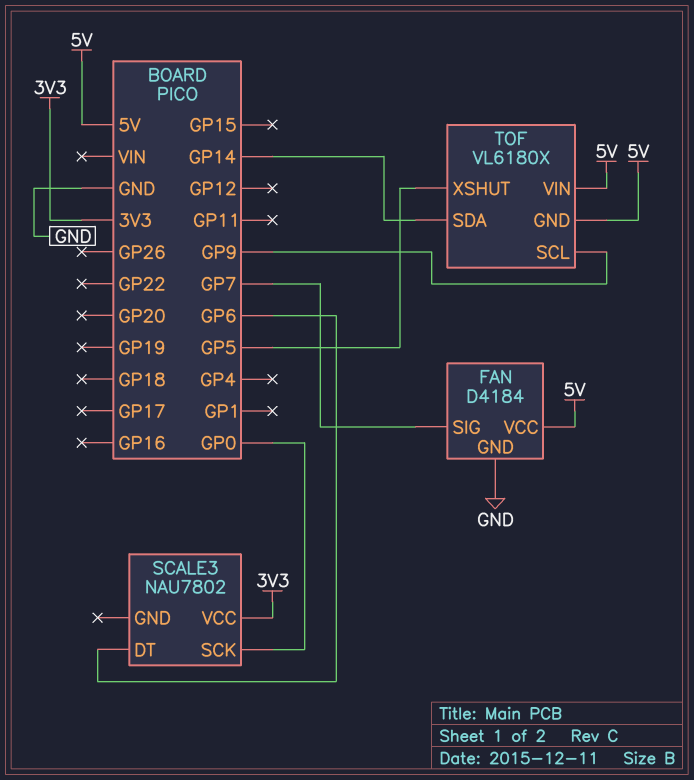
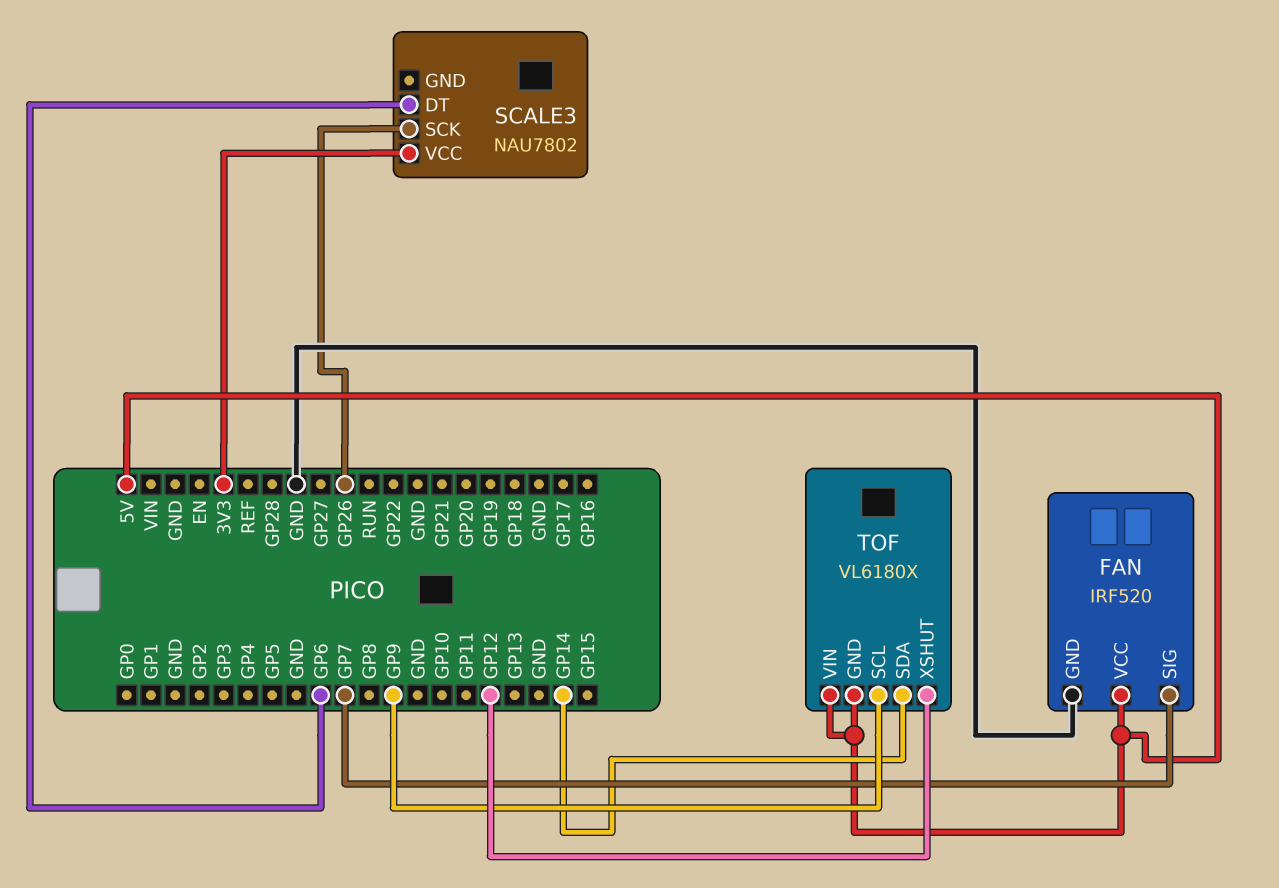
FAN: D4184 -> IRF520
SCALE3 pin SCK: GP0 -> GP26
TOF pin XSHUT: GP5 -> GP12

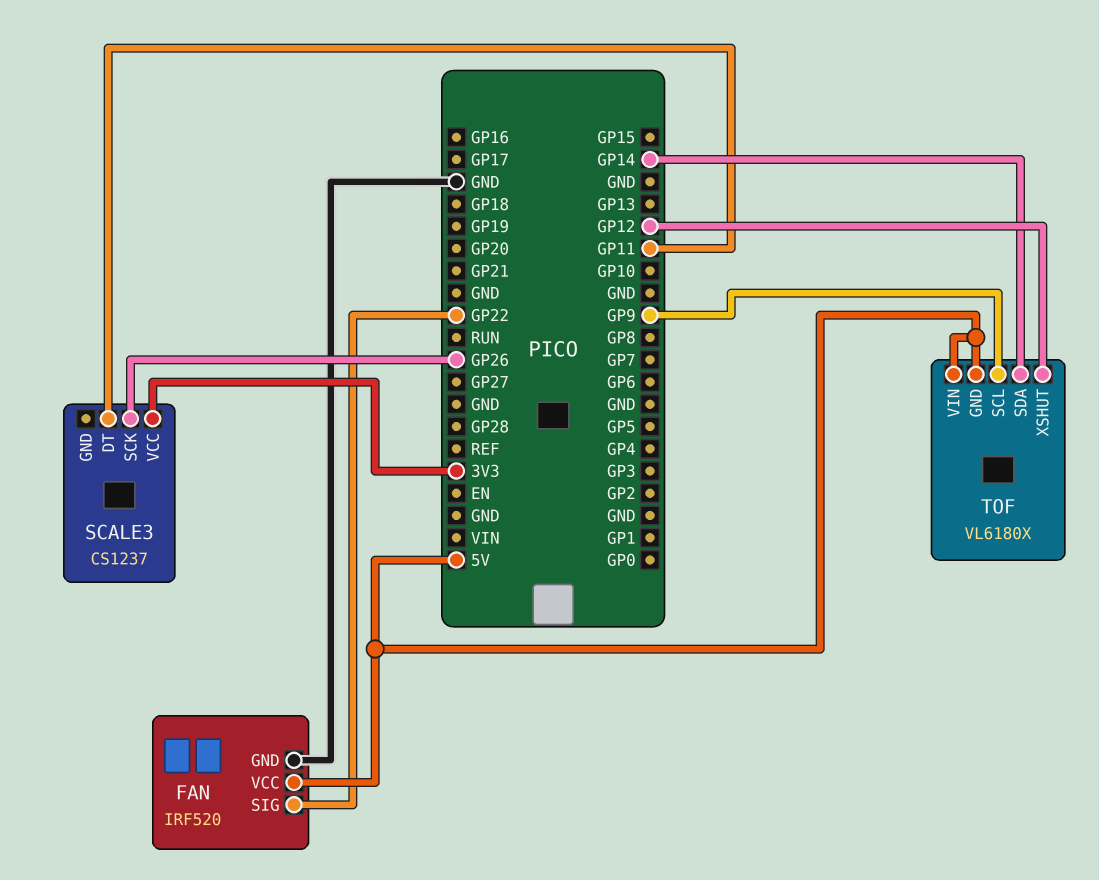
FAN pin SIG: GP7 -> GP22
SCALE3: NAU7802 -> CS1237
SCALE3 pin DT: GP6 -> GP11

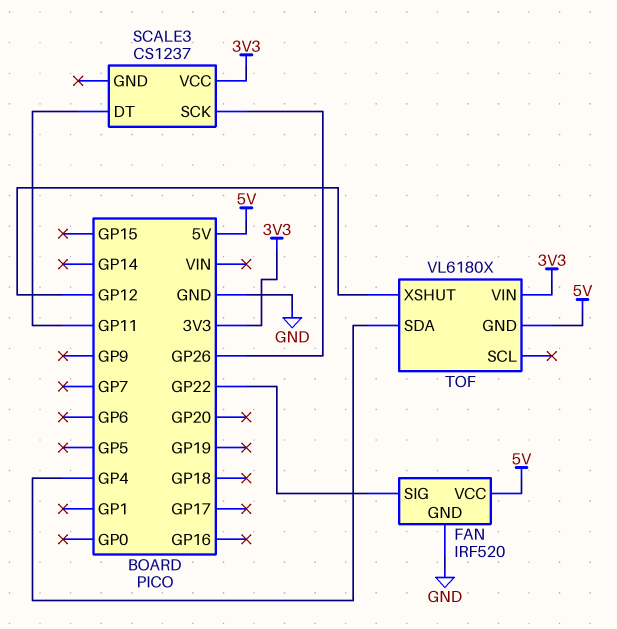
TOF pin SCL: GP9 -> none
TOF pin SDA: GP14 -> GP4
TOF pin VIN: 5V -> 3V3

